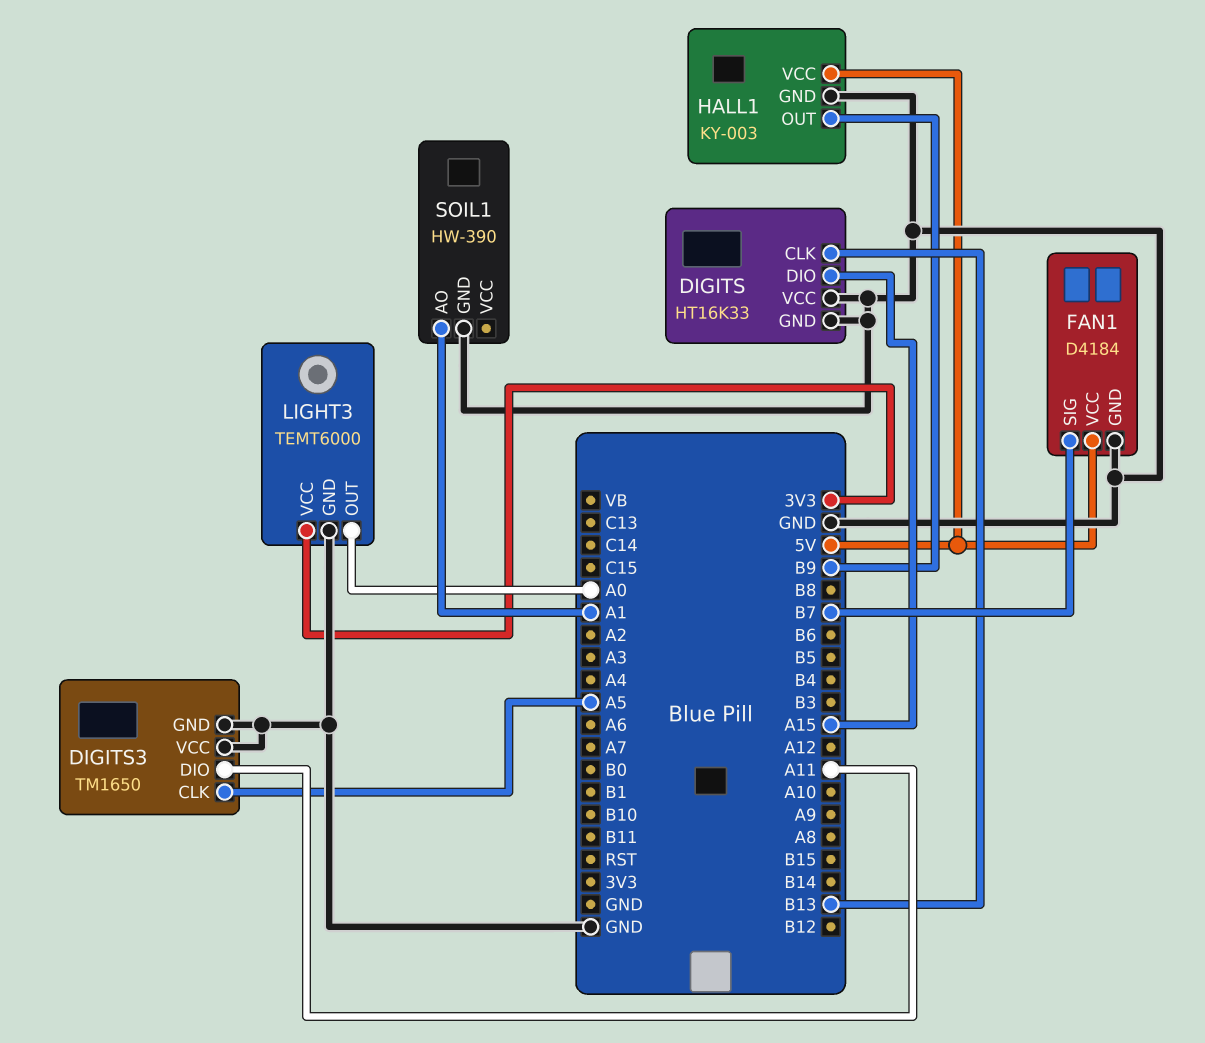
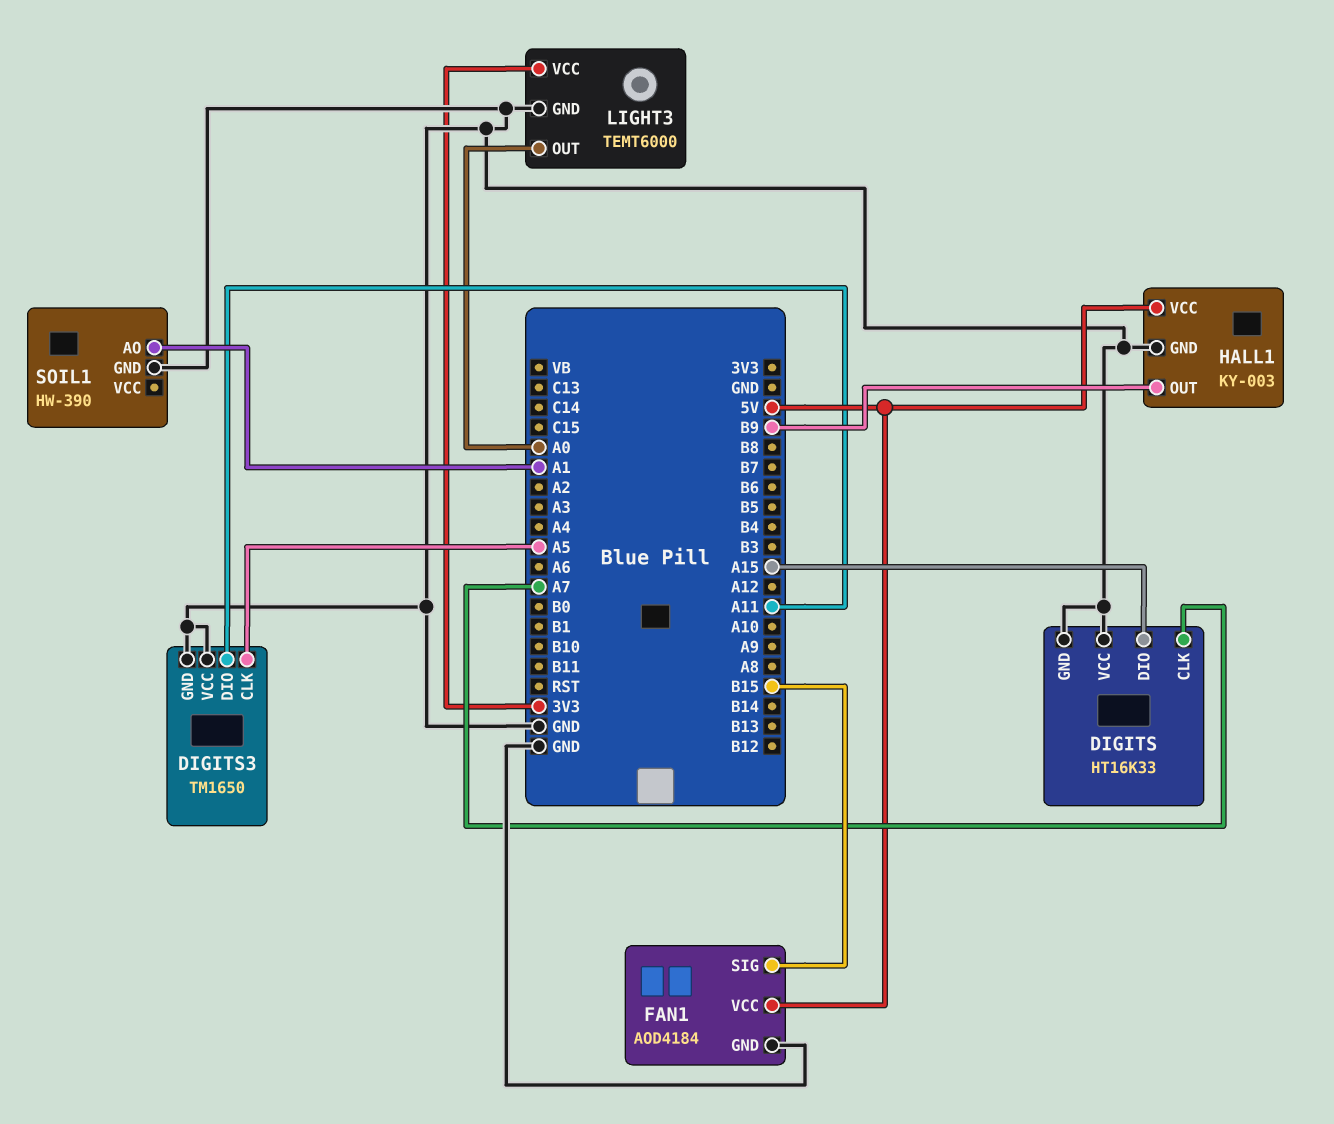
DIGITS pin CLK: B13 -> A7
FAN1: D4184 -> AOD4184
FAN1 pin SIG: B7 -> B15

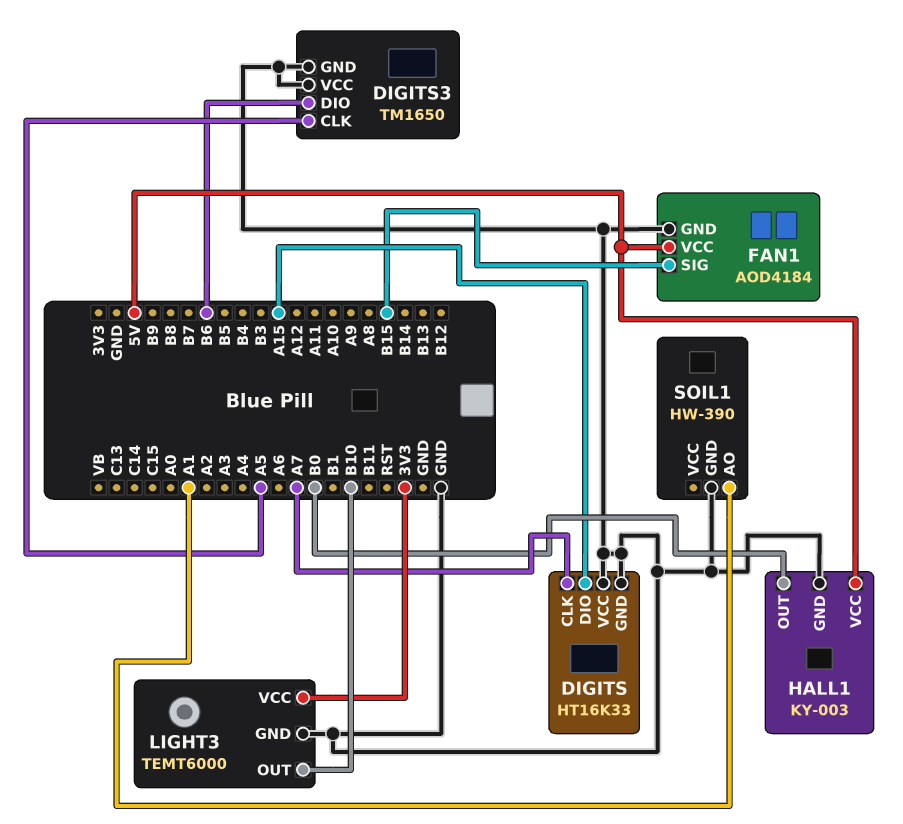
DIGITS3 pin DIO: A11 -> B6
HALL1 pin OUT: B9 -> B0
LIGHT3 pin OUT: A0 -> B10

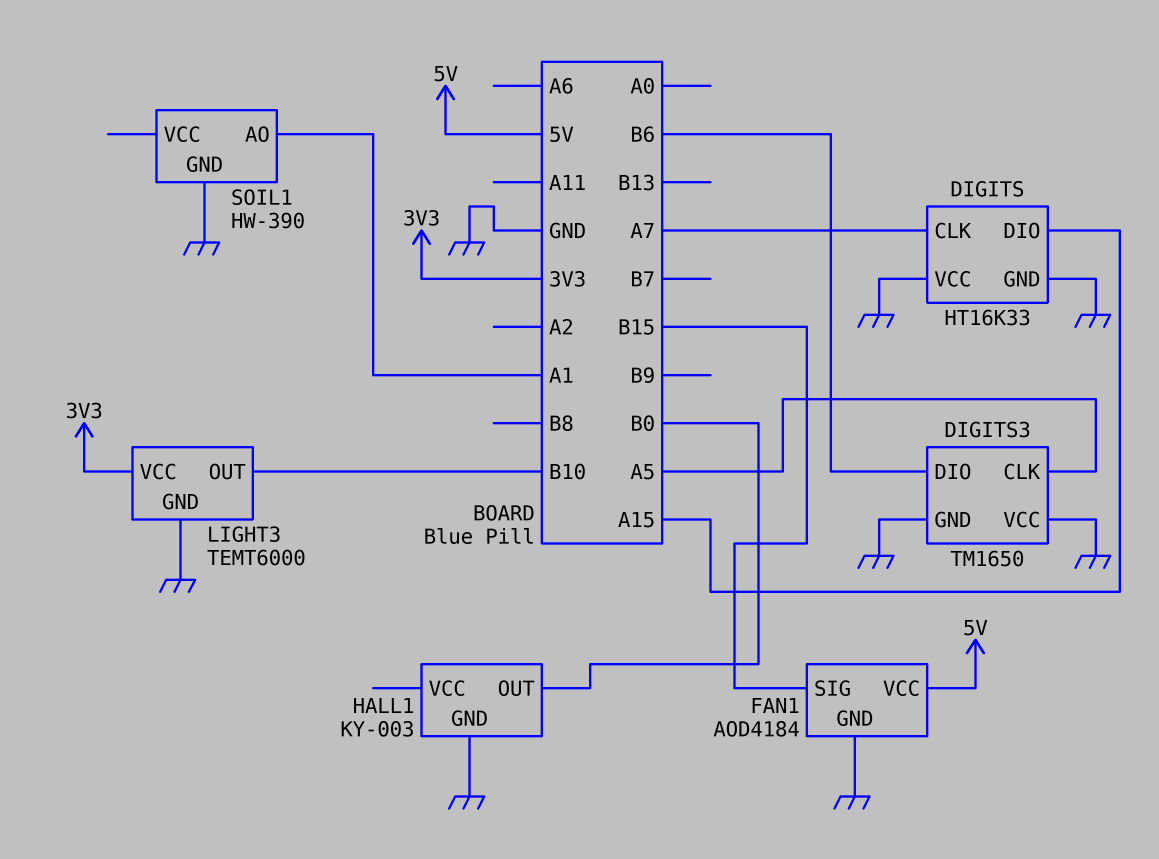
HALL1 pin VCC: 5V -> none

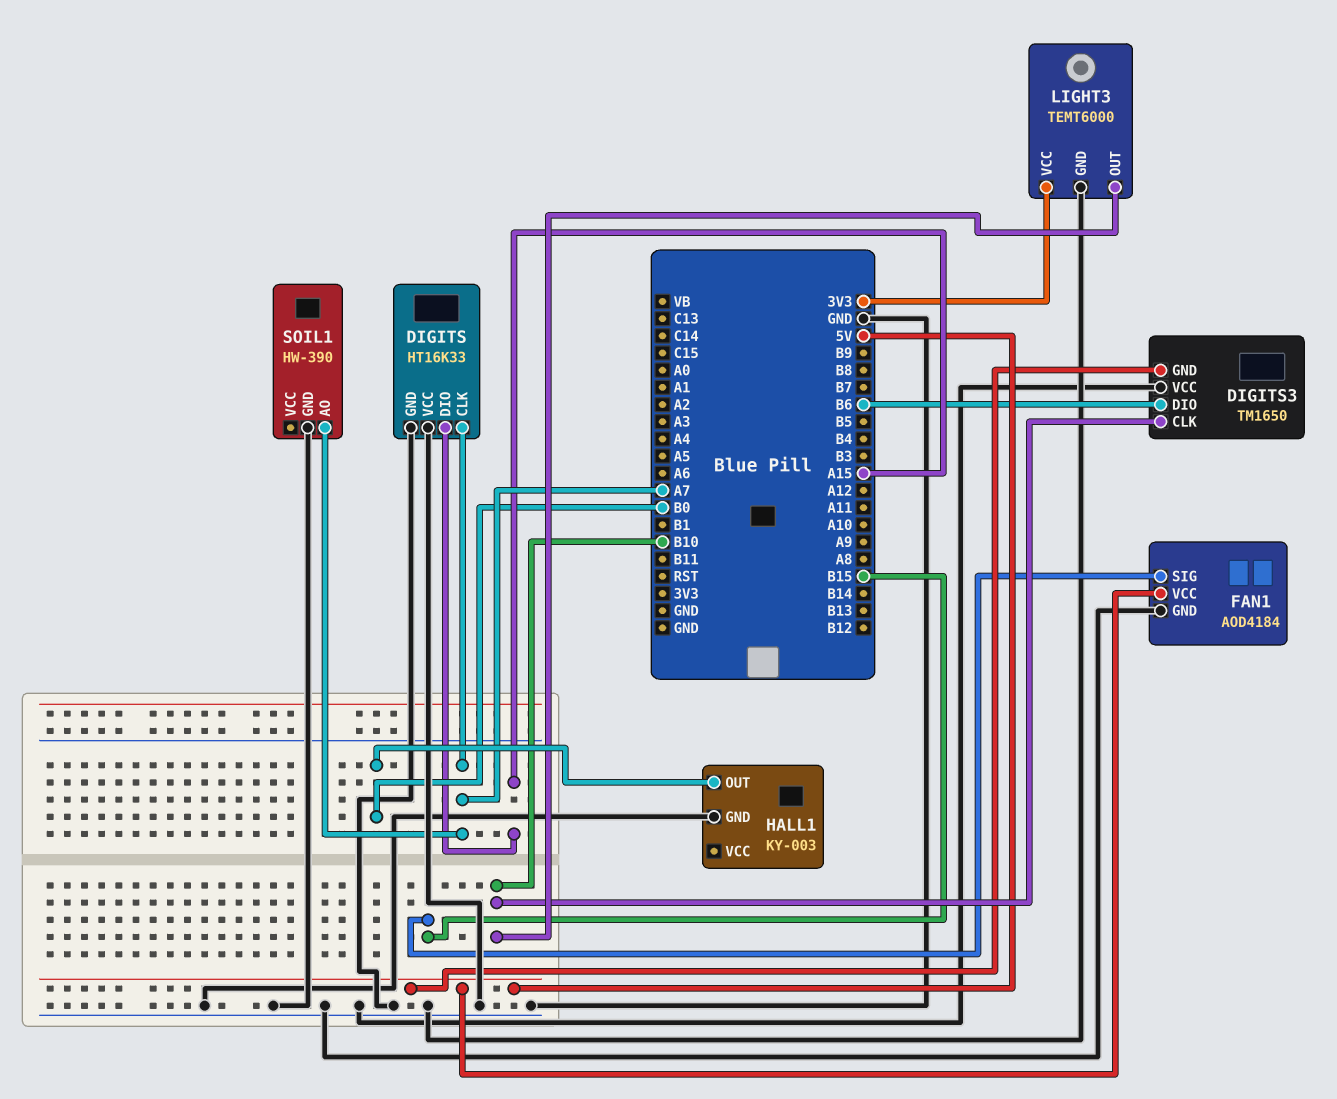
DIGITS3 pin CLK: A5 -> B10
DIGITS3 pin GND: GND -> 5V
SOIL1 pin AO: A1 -> A7

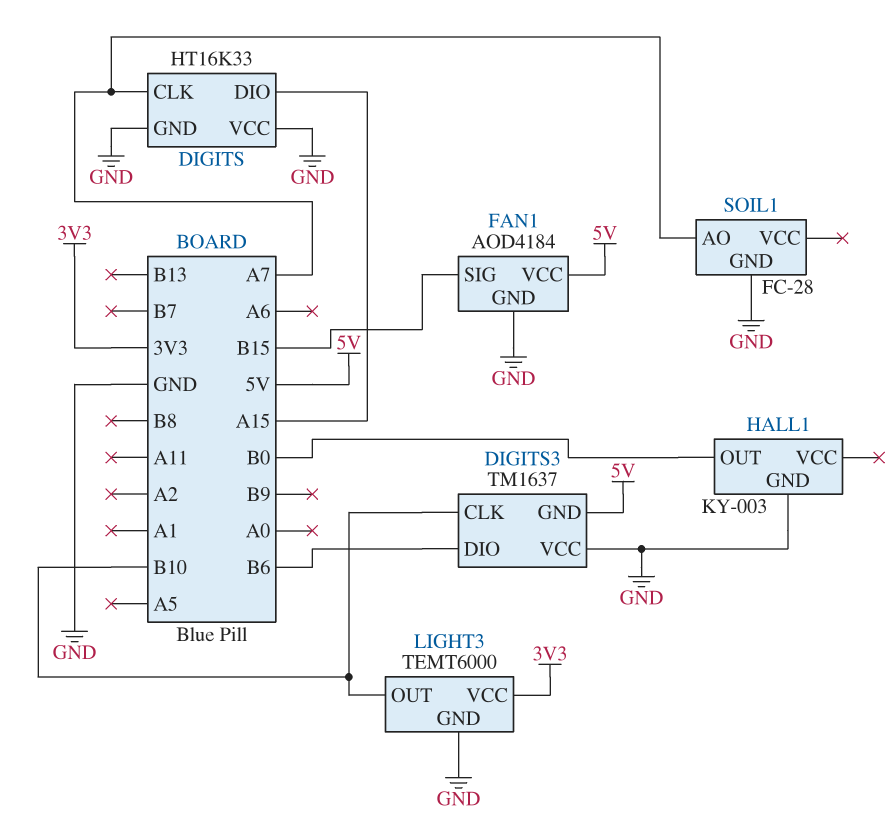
DIGITS3: TM1650 -> TM1637
SOIL1: HW-390 -> FC-28

